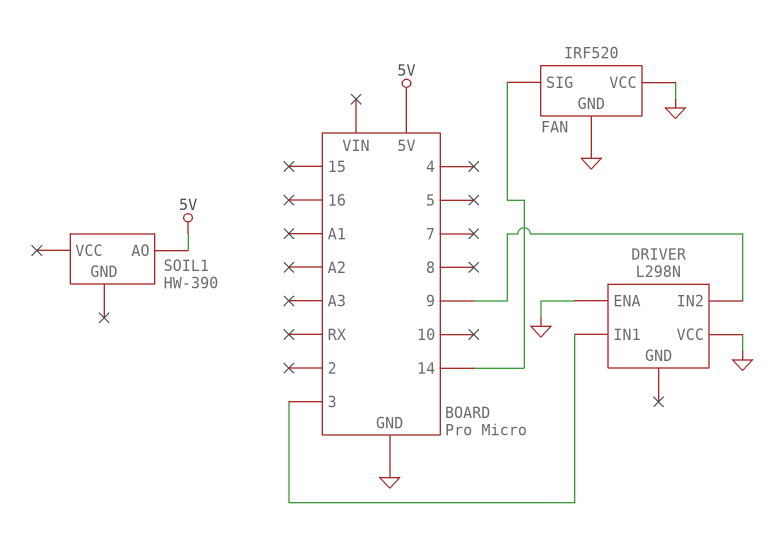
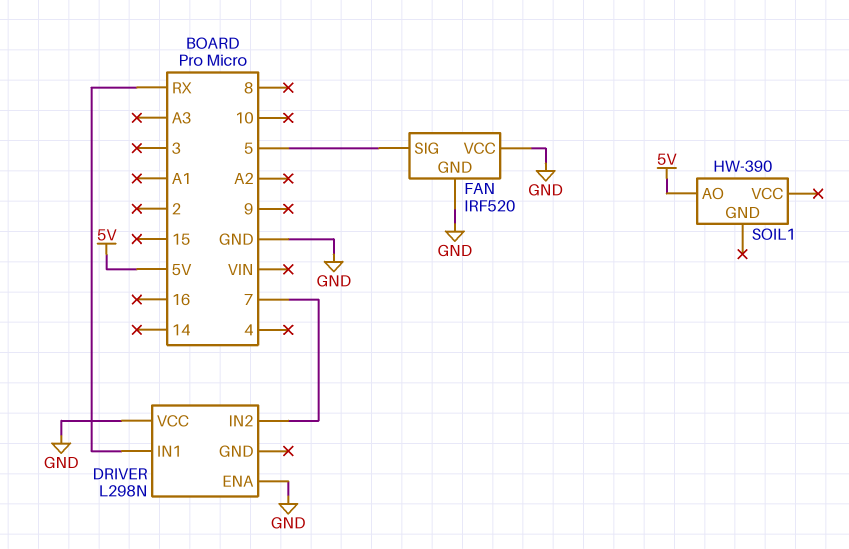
DRIVER pin IN1: 3 -> RX
DRIVER pin IN2: 9 -> 7
FAN pin SIG: 14 -> 5

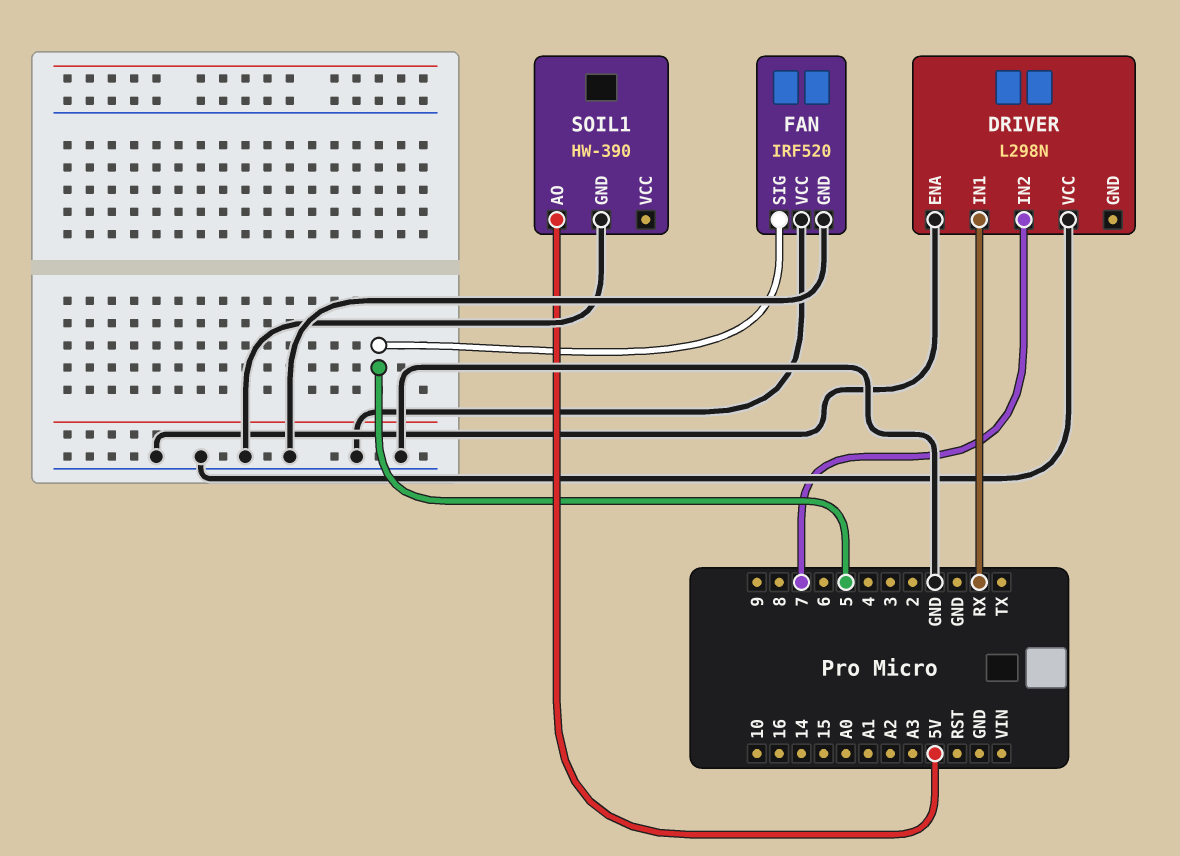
SOIL1 pin GND: none -> GND

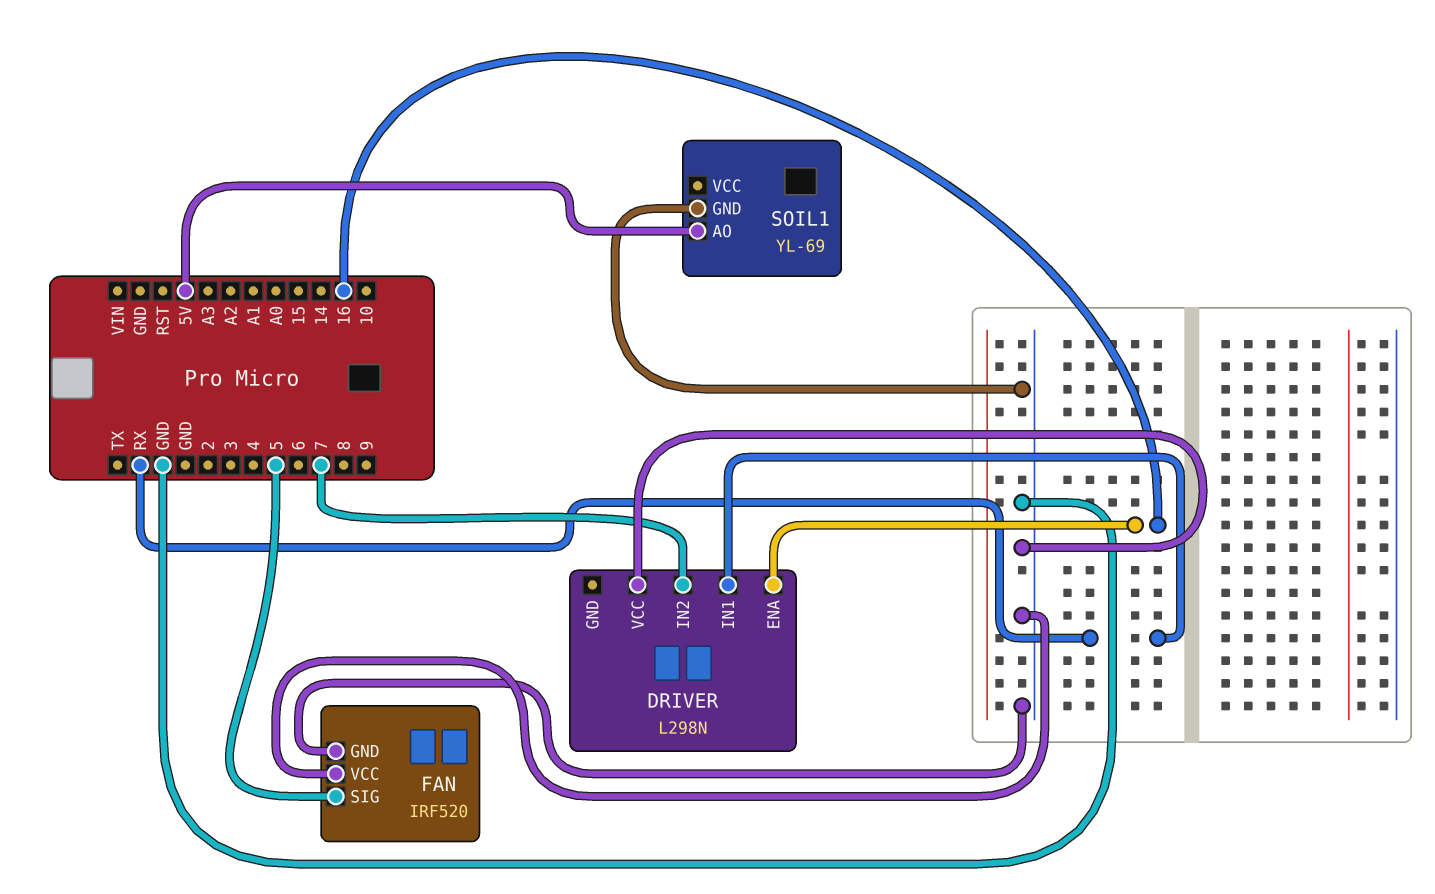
DRIVER pin ENA: GND -> 16
SOIL1: HW-390 -> YL-69

